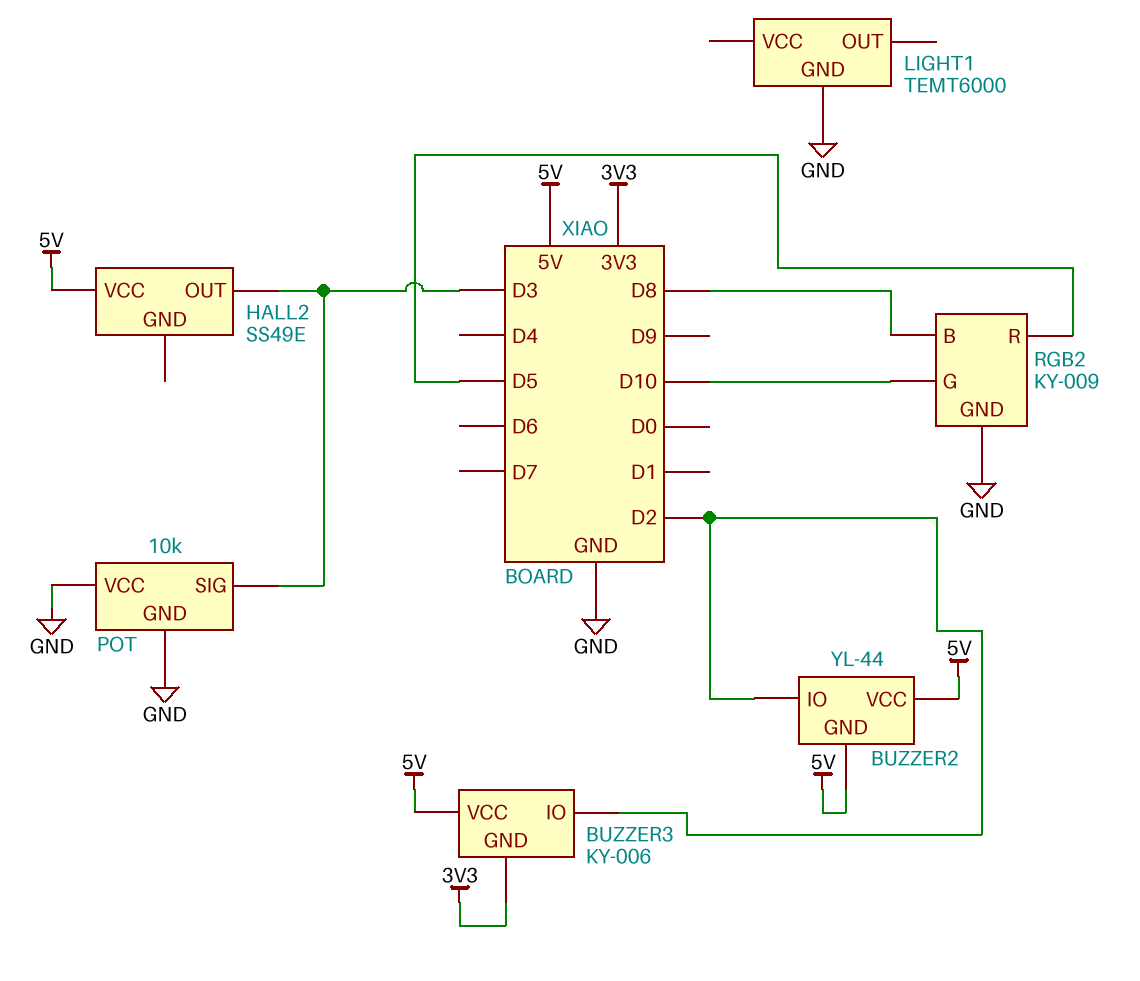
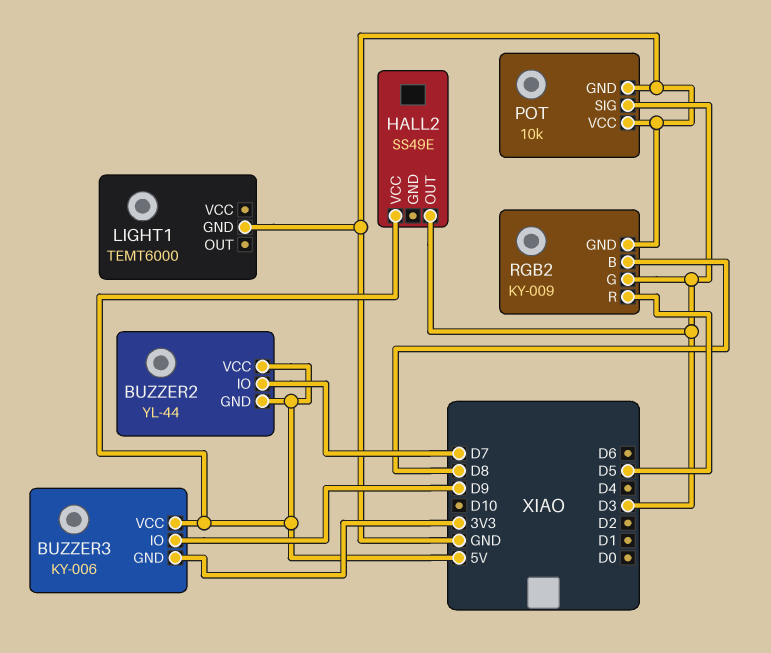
BUZZER2 pin IO: D2 -> D7
BUZZER3 pin IO: D2 -> D9
RGB2 pin G: D10 -> D3

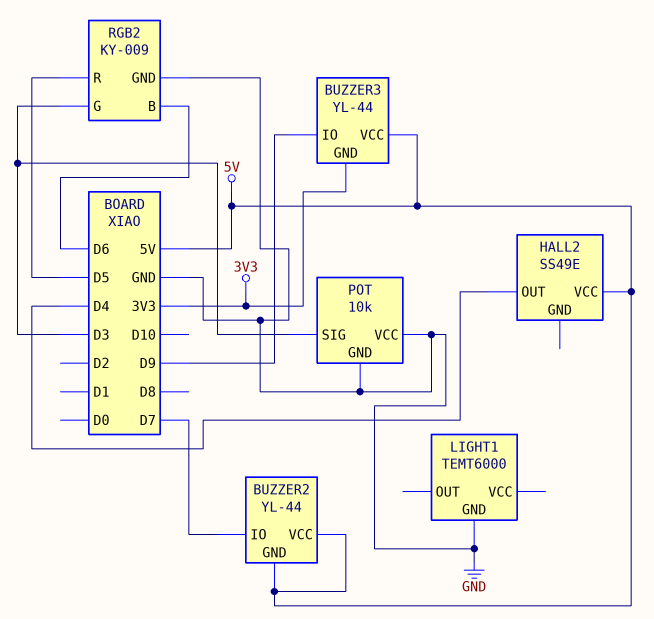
BUZZER3: KY-006 -> YL-44
HALL2 pin OUT: D3 -> D4
RGB2 pin B: D8 -> D6

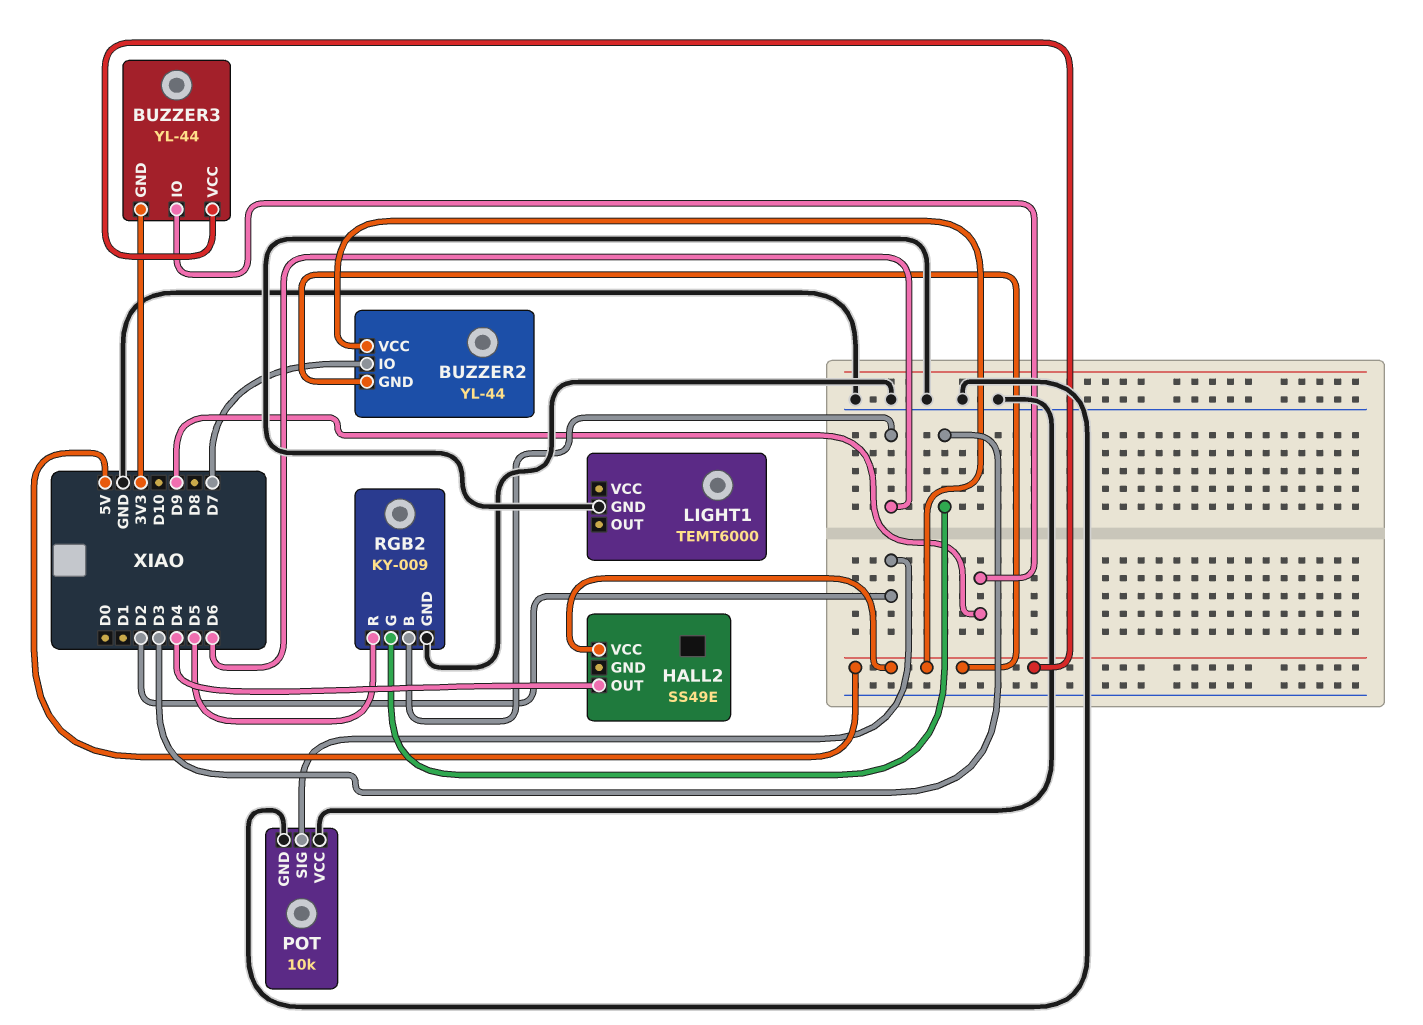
POT pin SIG: D3 -> D2

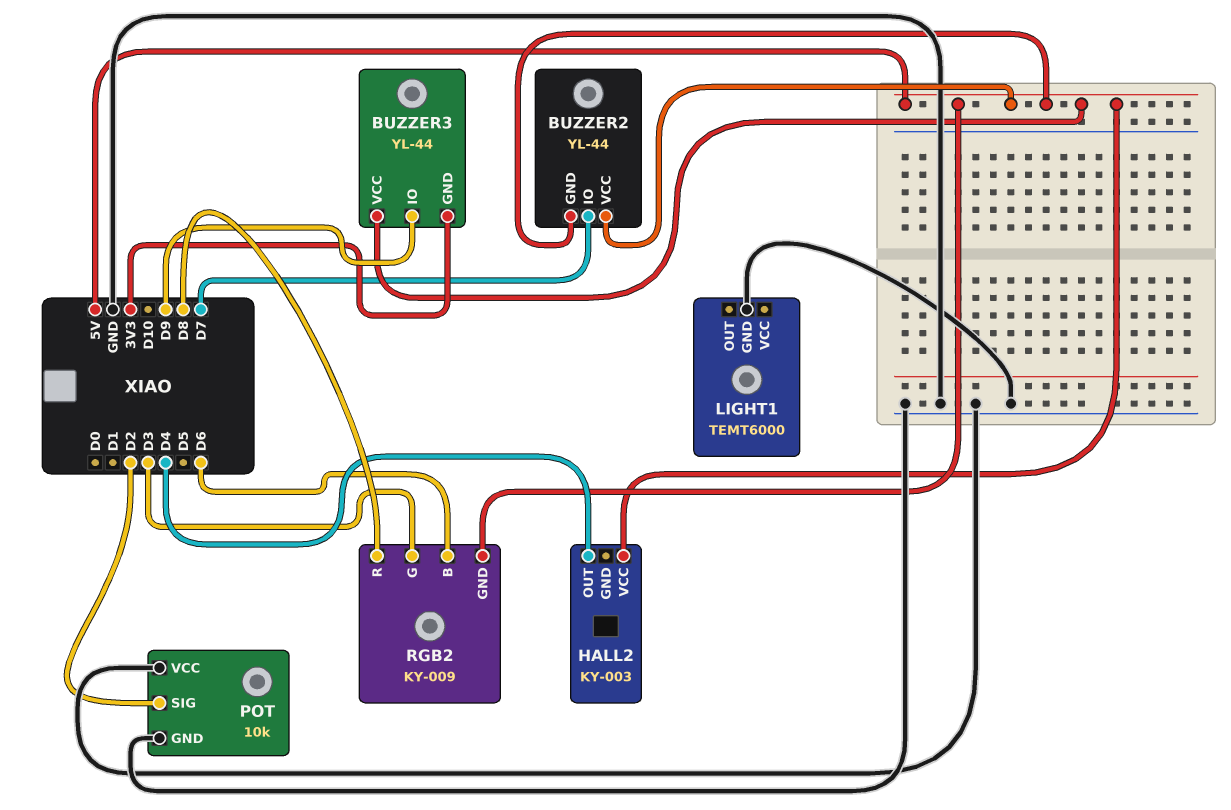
HALL2: SS49E -> KY-003
RGB2 pin GND: GND -> 5V
RGB2 pin R: D5 -> D8

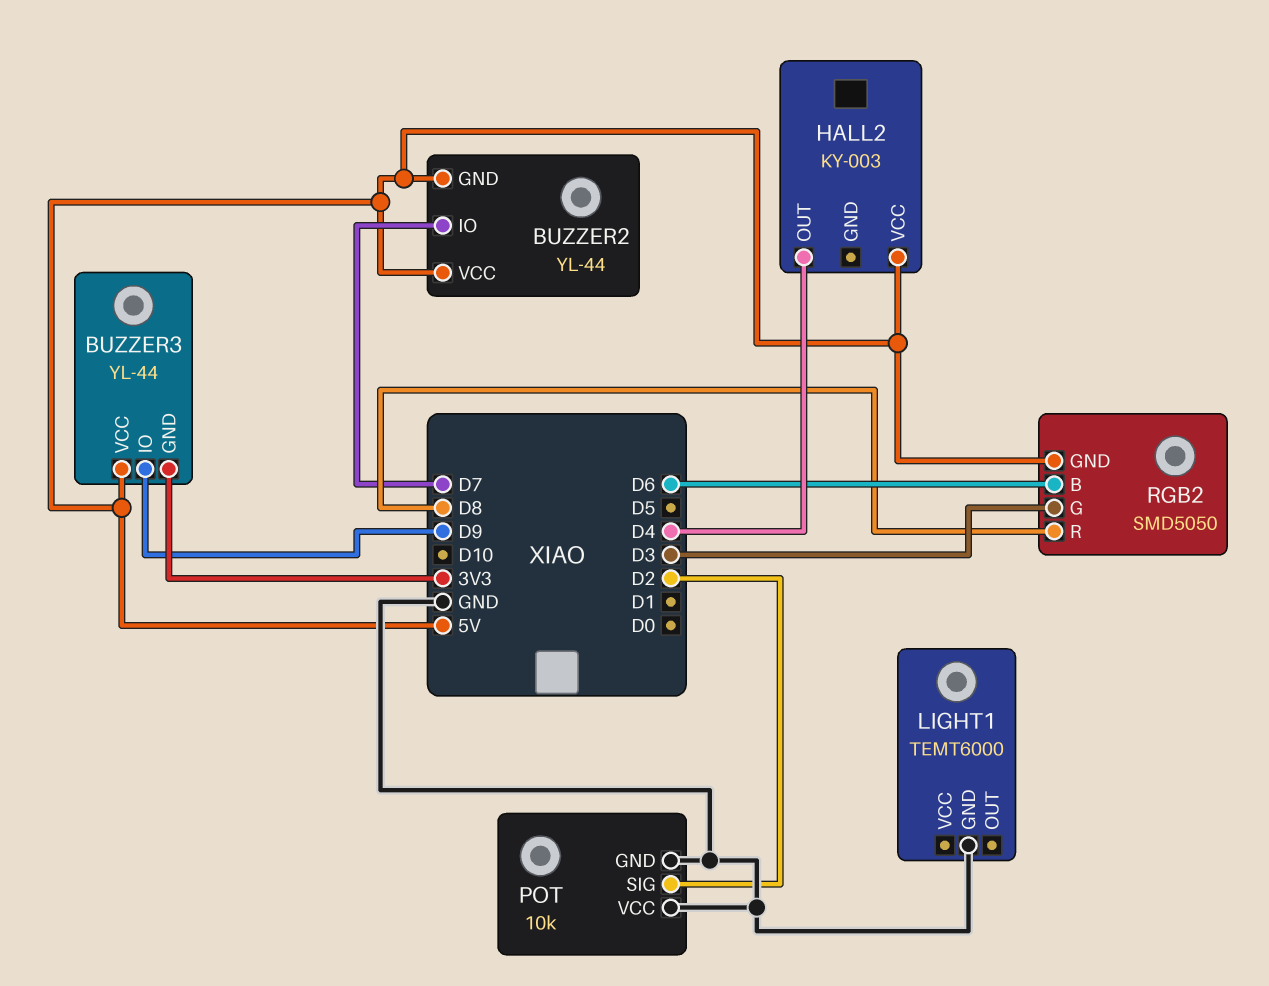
RGB2: KY-009 -> SMD5050

